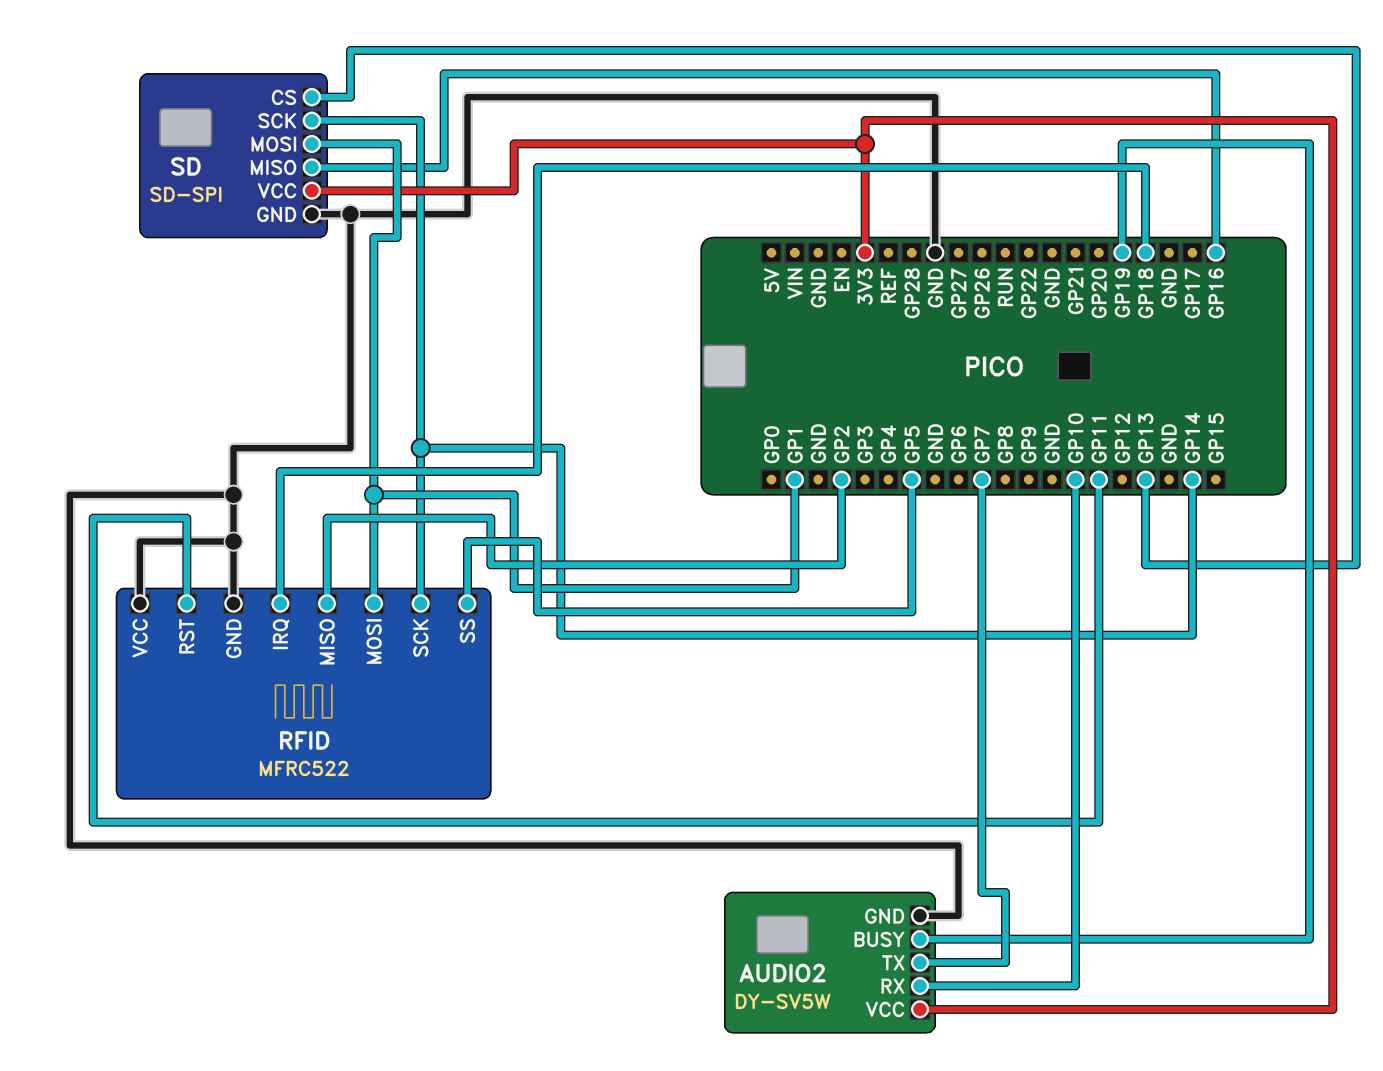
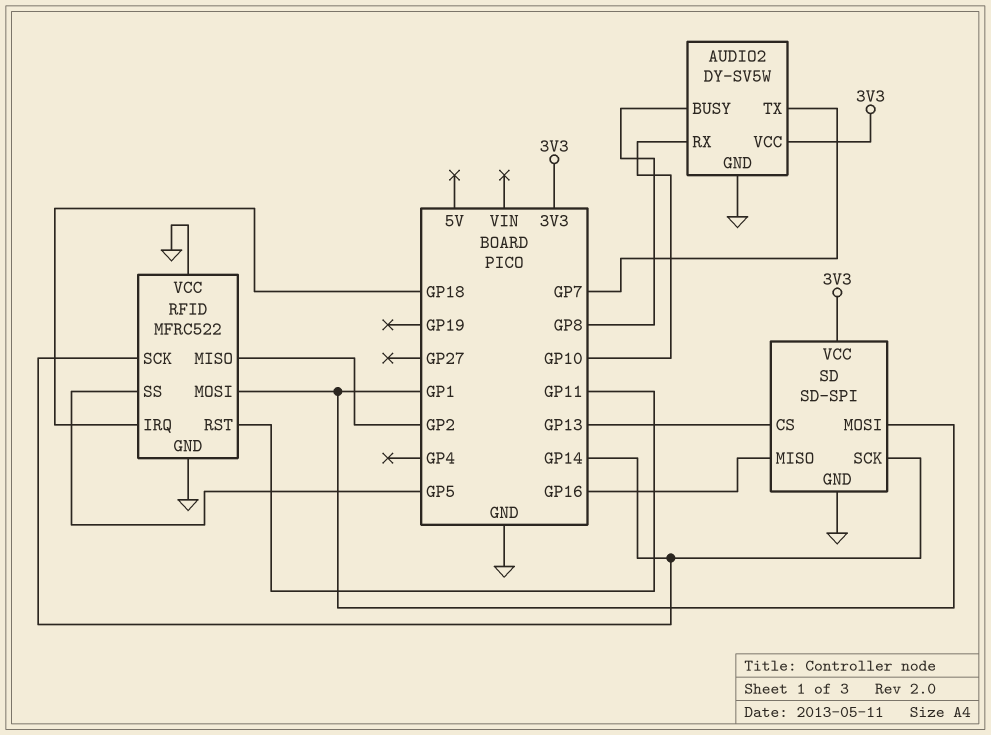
AUDIO2 pin BUSY: GP19 -> GP8

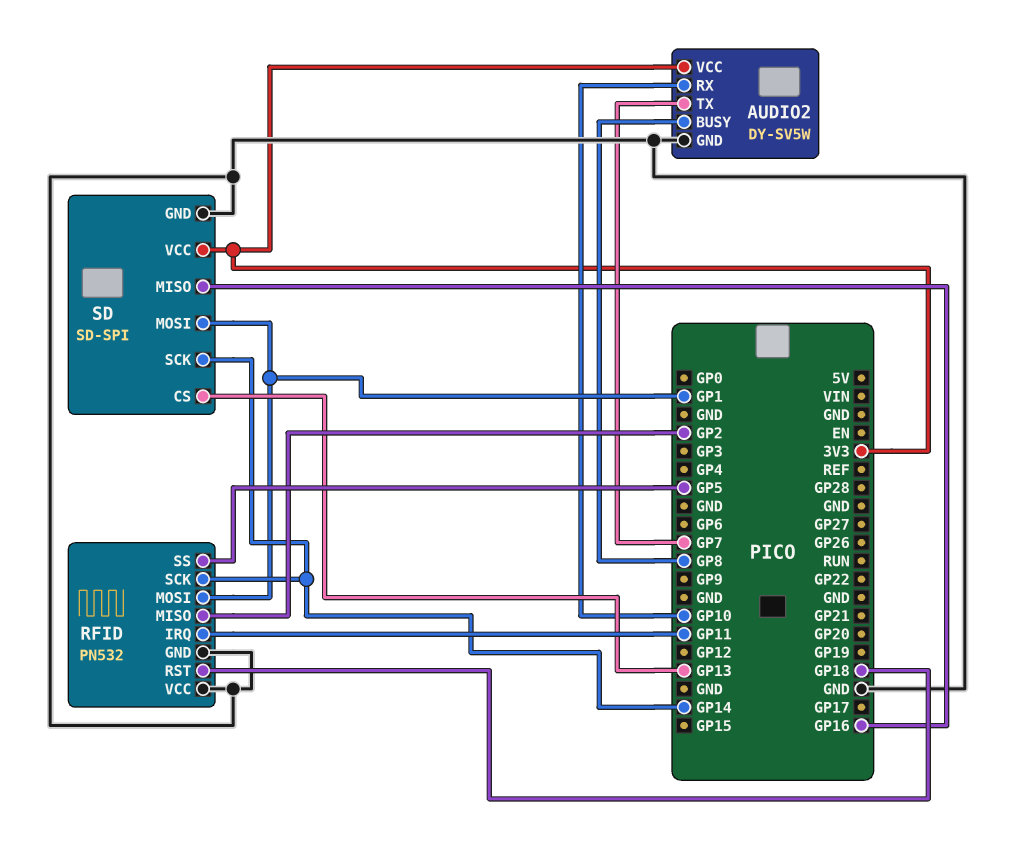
RFID: MFRC522 -> PN532
RFID pin IRQ: GP18 -> GP11
RFID pin RST: GP11 -> GP18

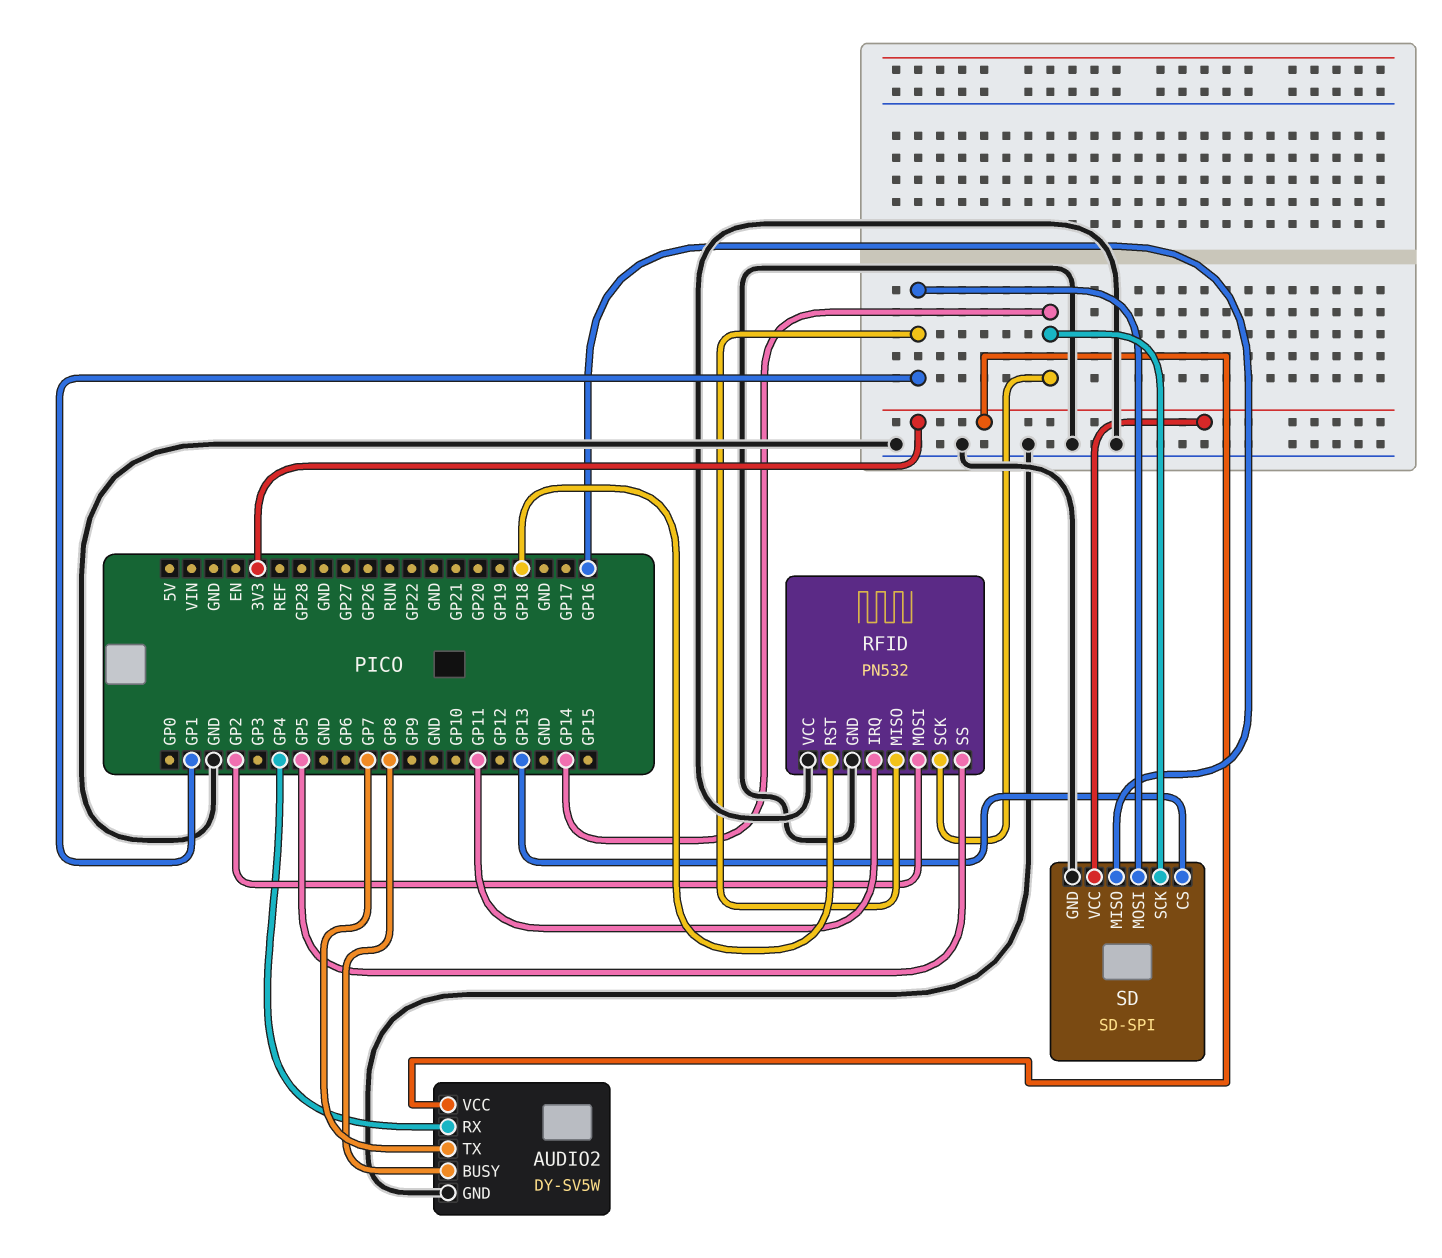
AUDIO2 pin RX: GP10 -> GP4
RFID pin MISO: GP2 -> GP1
RFID pin MOSI: GP1 -> GP2

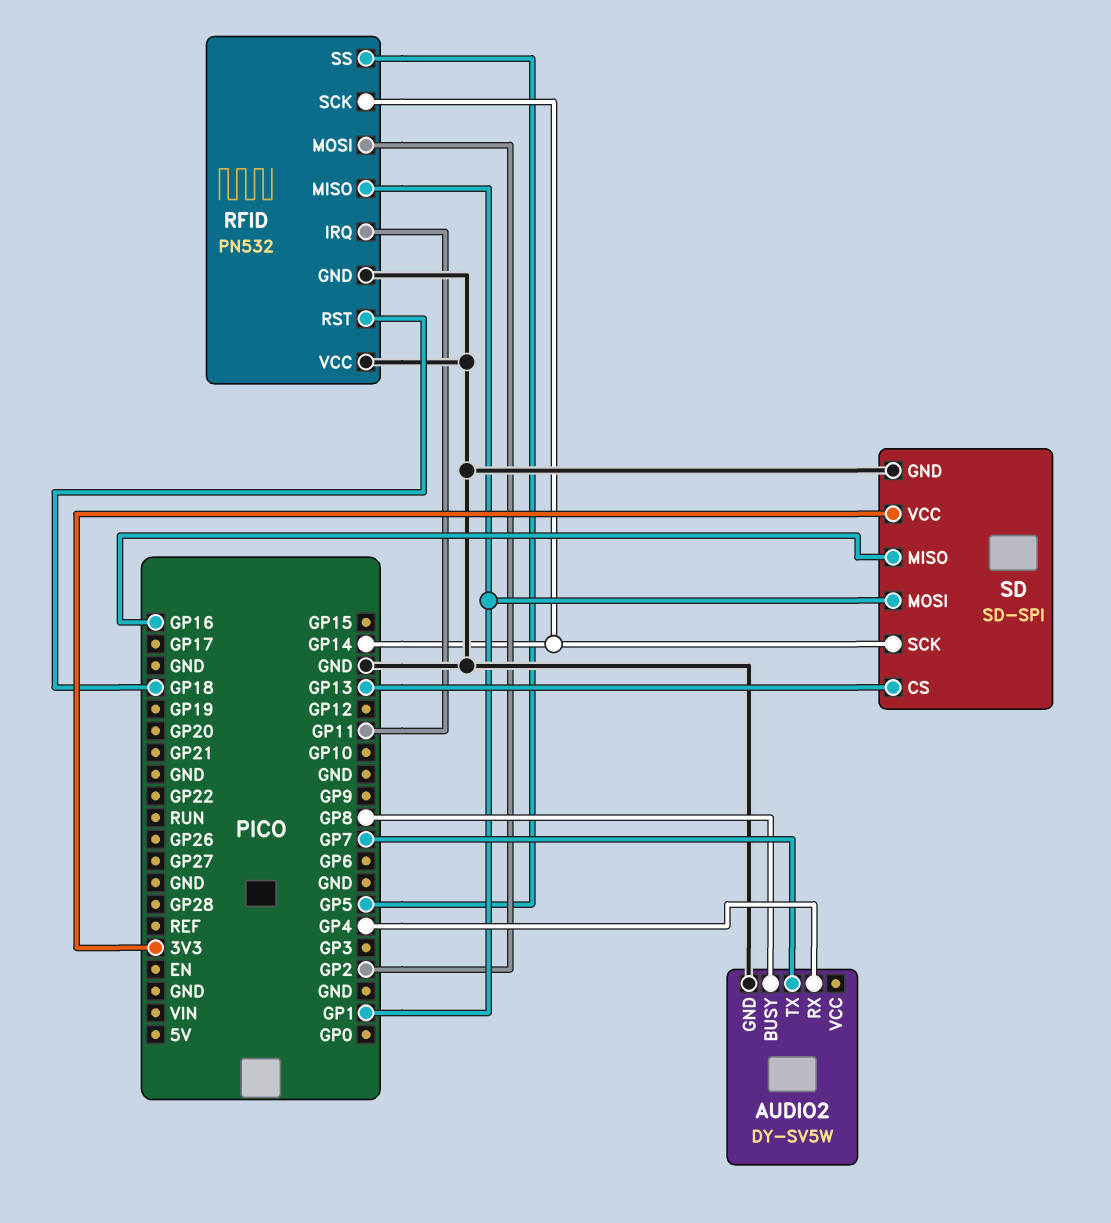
AUDIO2 pin VCC: 3V3 -> none

